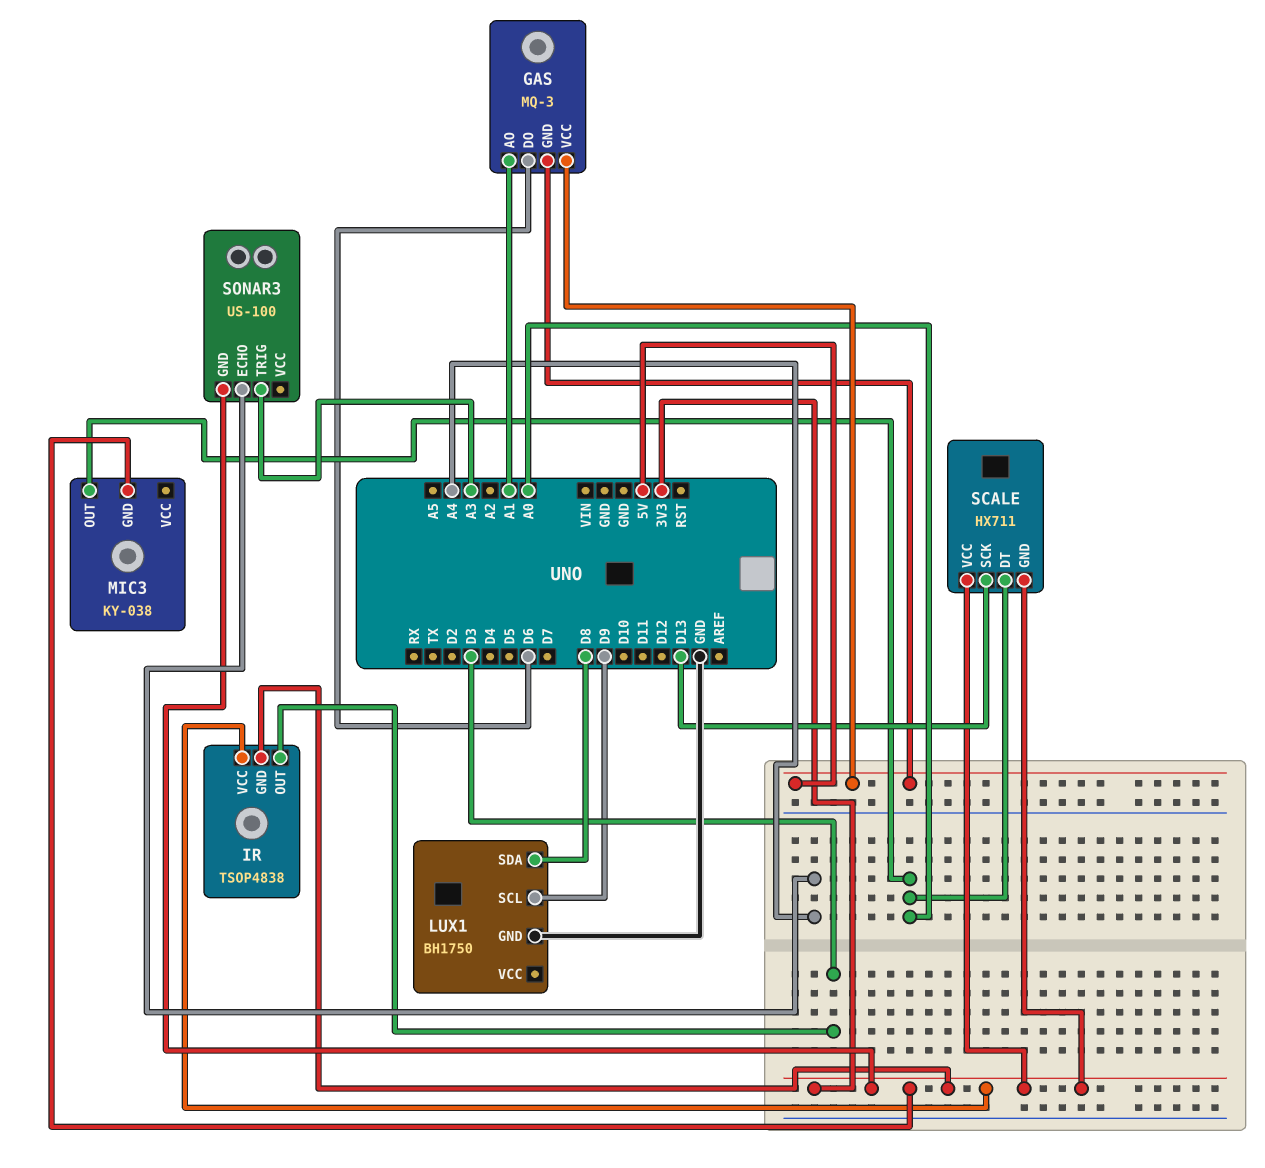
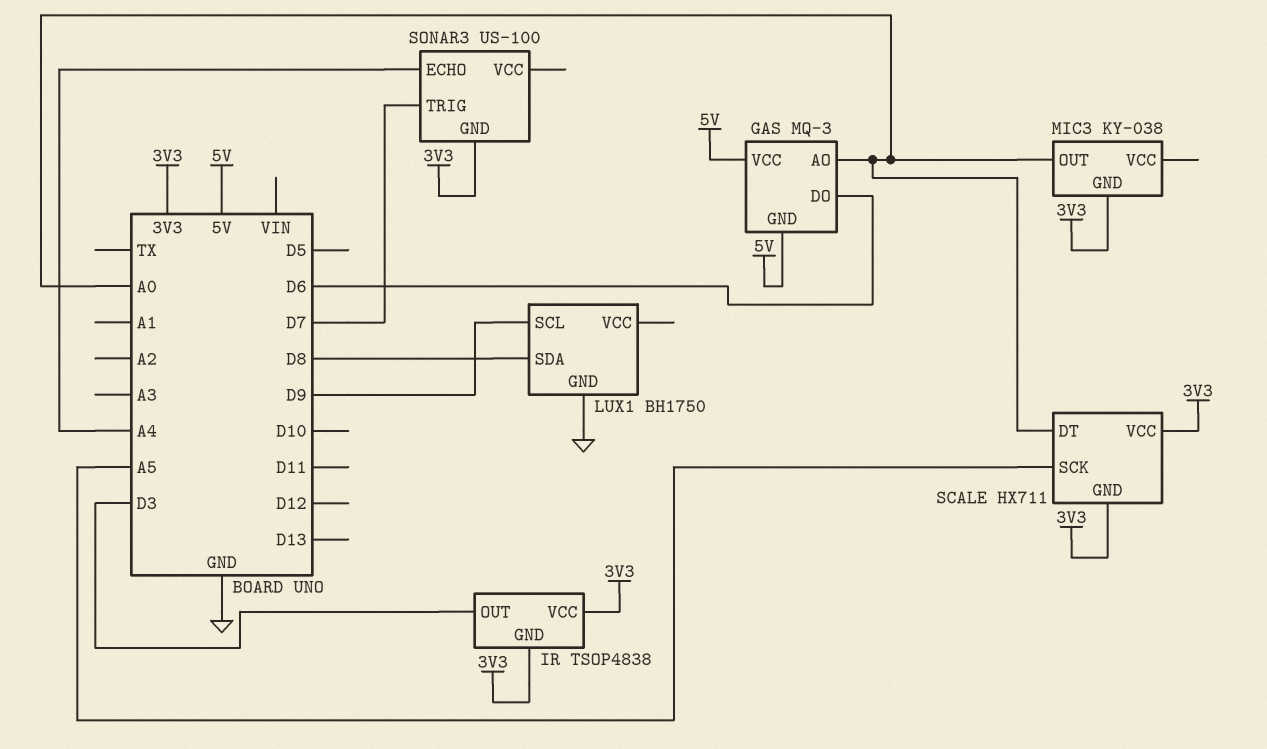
GAS pin AO: A1 -> A0
SCALE pin SCK: D13 -> A5
SONAR3 pin TRIG: A3 -> D7

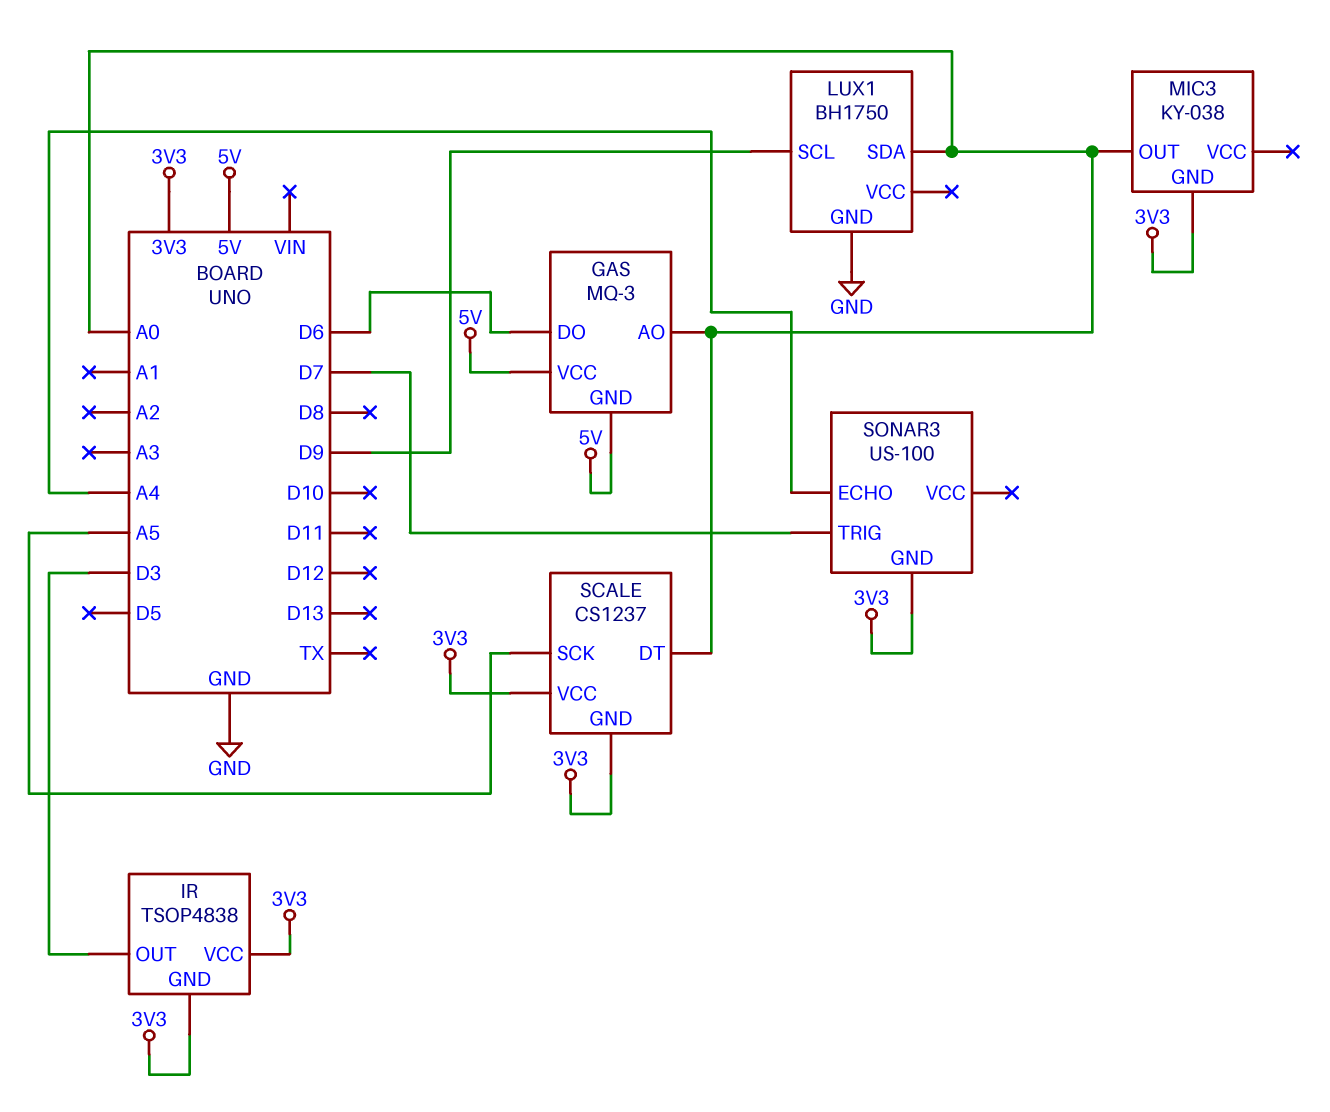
LUX1 pin SDA: D8 -> A0
SCALE: HX711 -> CS1237

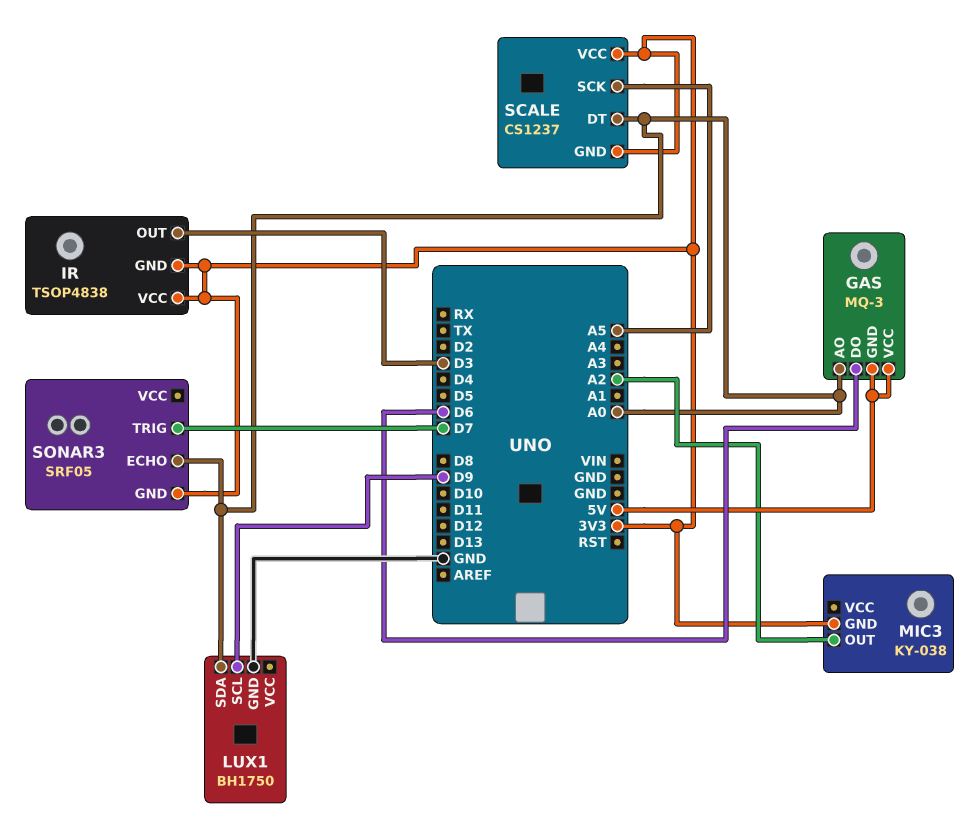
MIC3 pin OUT: A0 -> A2
SONAR3: US-100 -> SRF05
SONAR3 pin ECHO: A4 -> A0

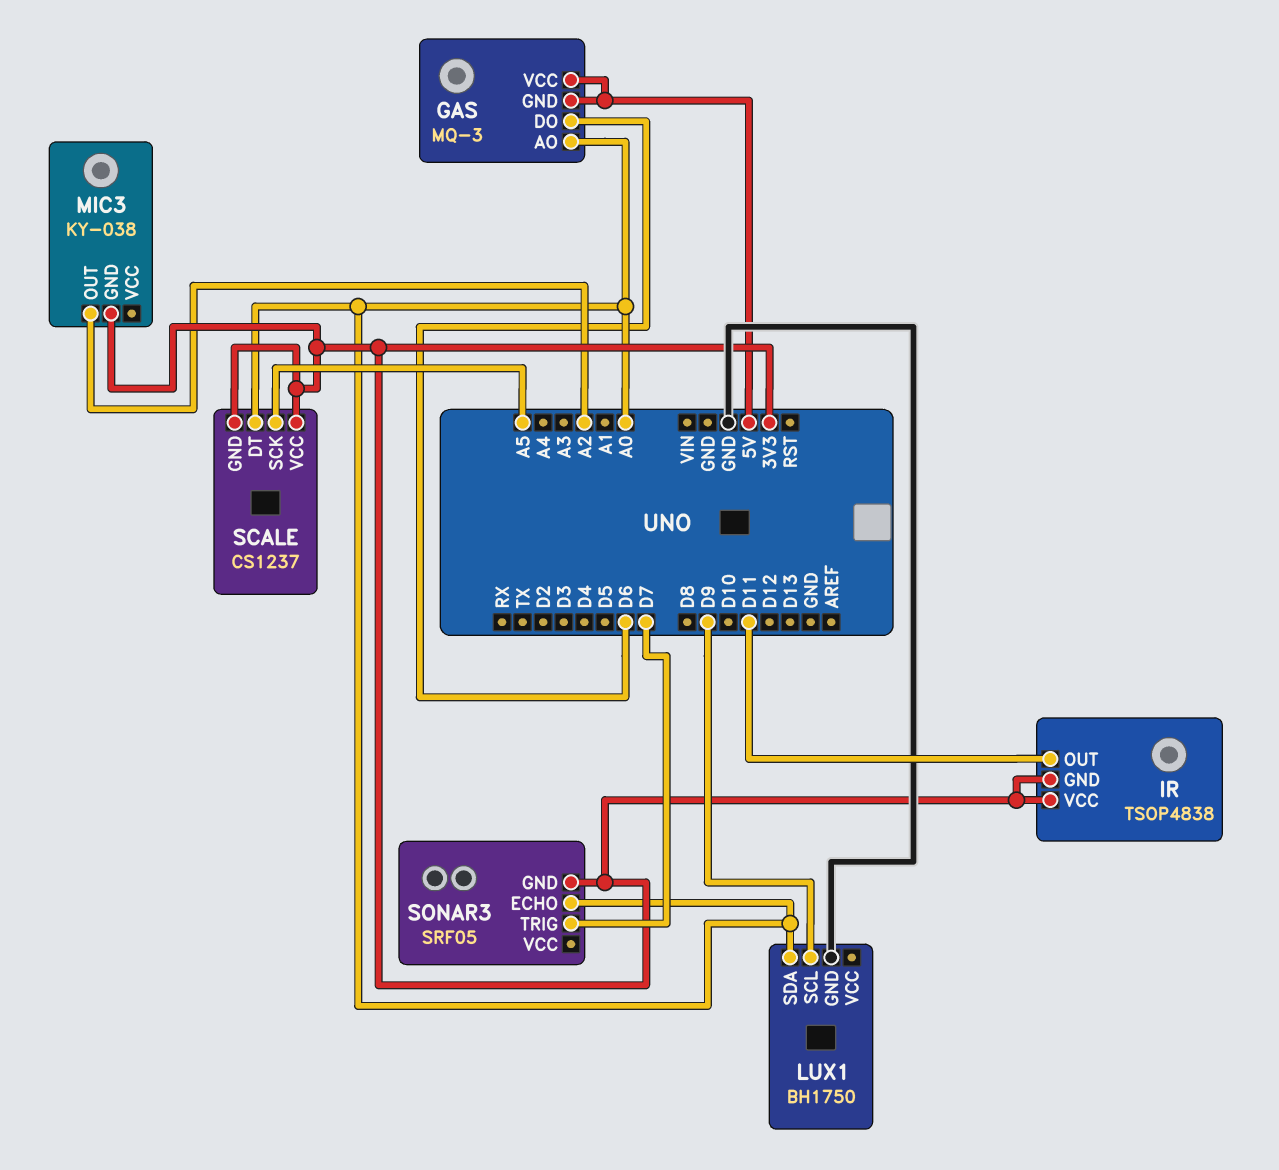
IR pin OUT: D3 -> D11

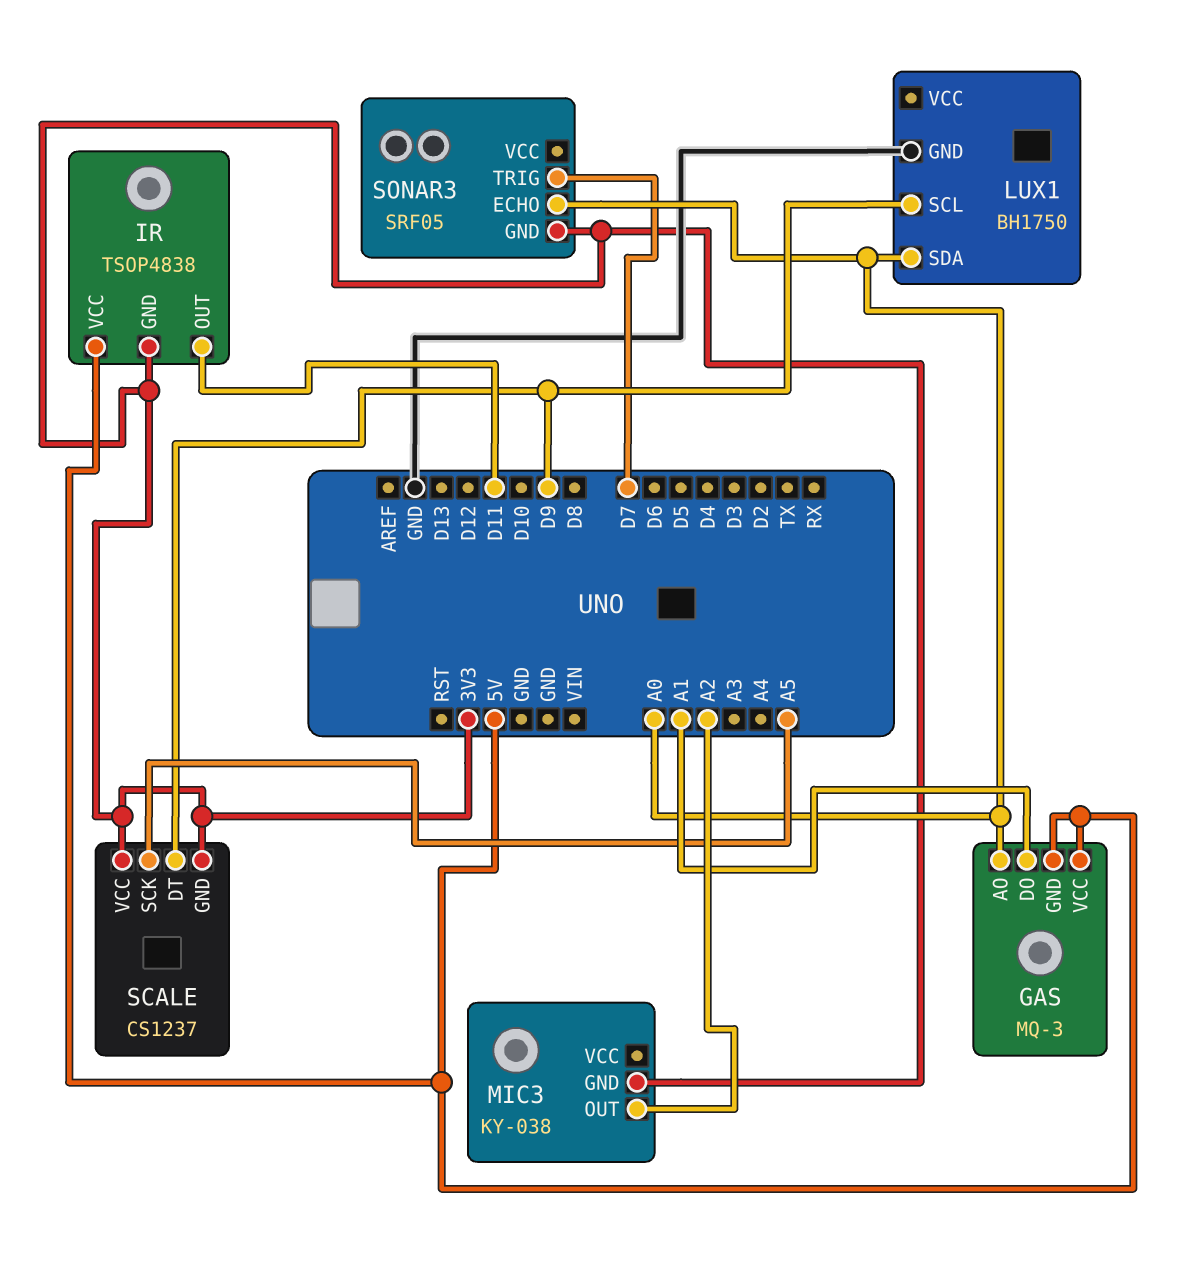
GAS pin DO: D6 -> A1
IR pin VCC: 3V3 -> 5V
SCALE pin DT: A0 -> D9

